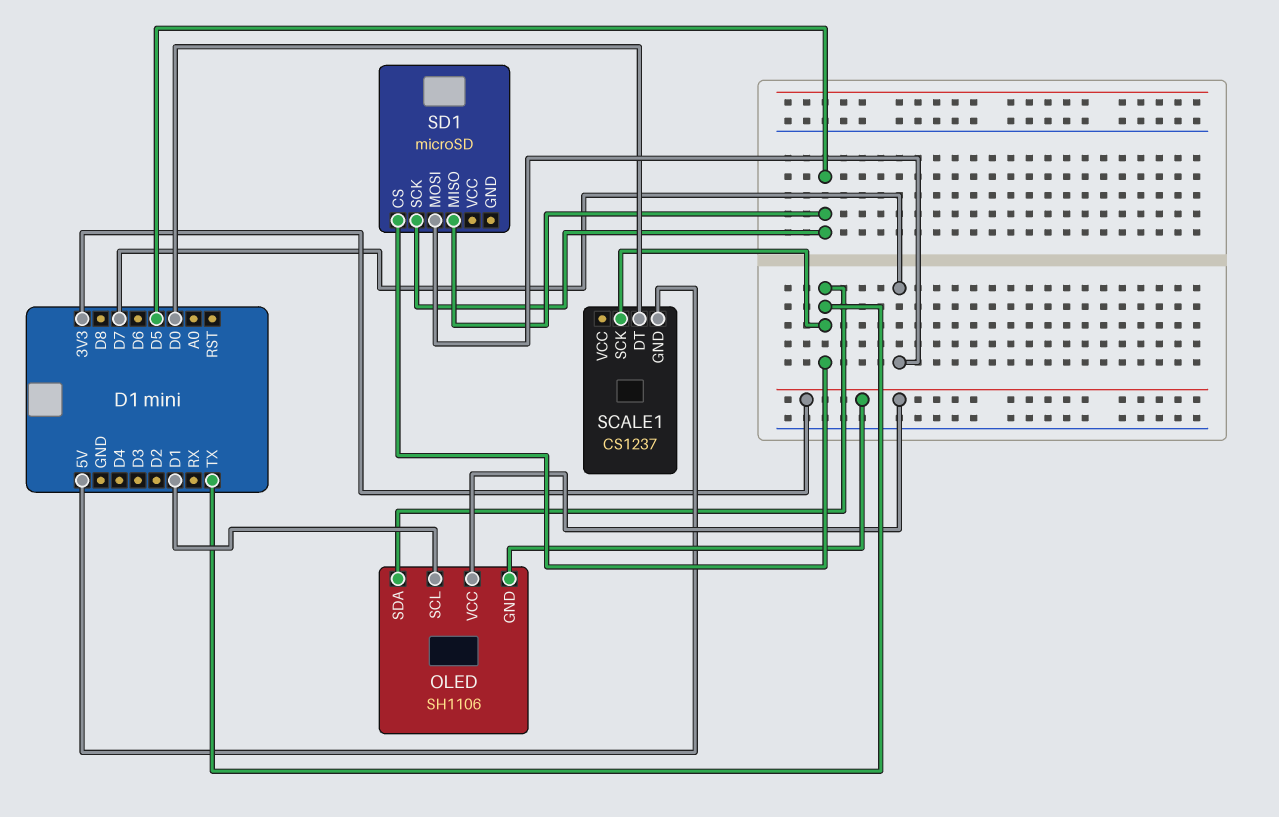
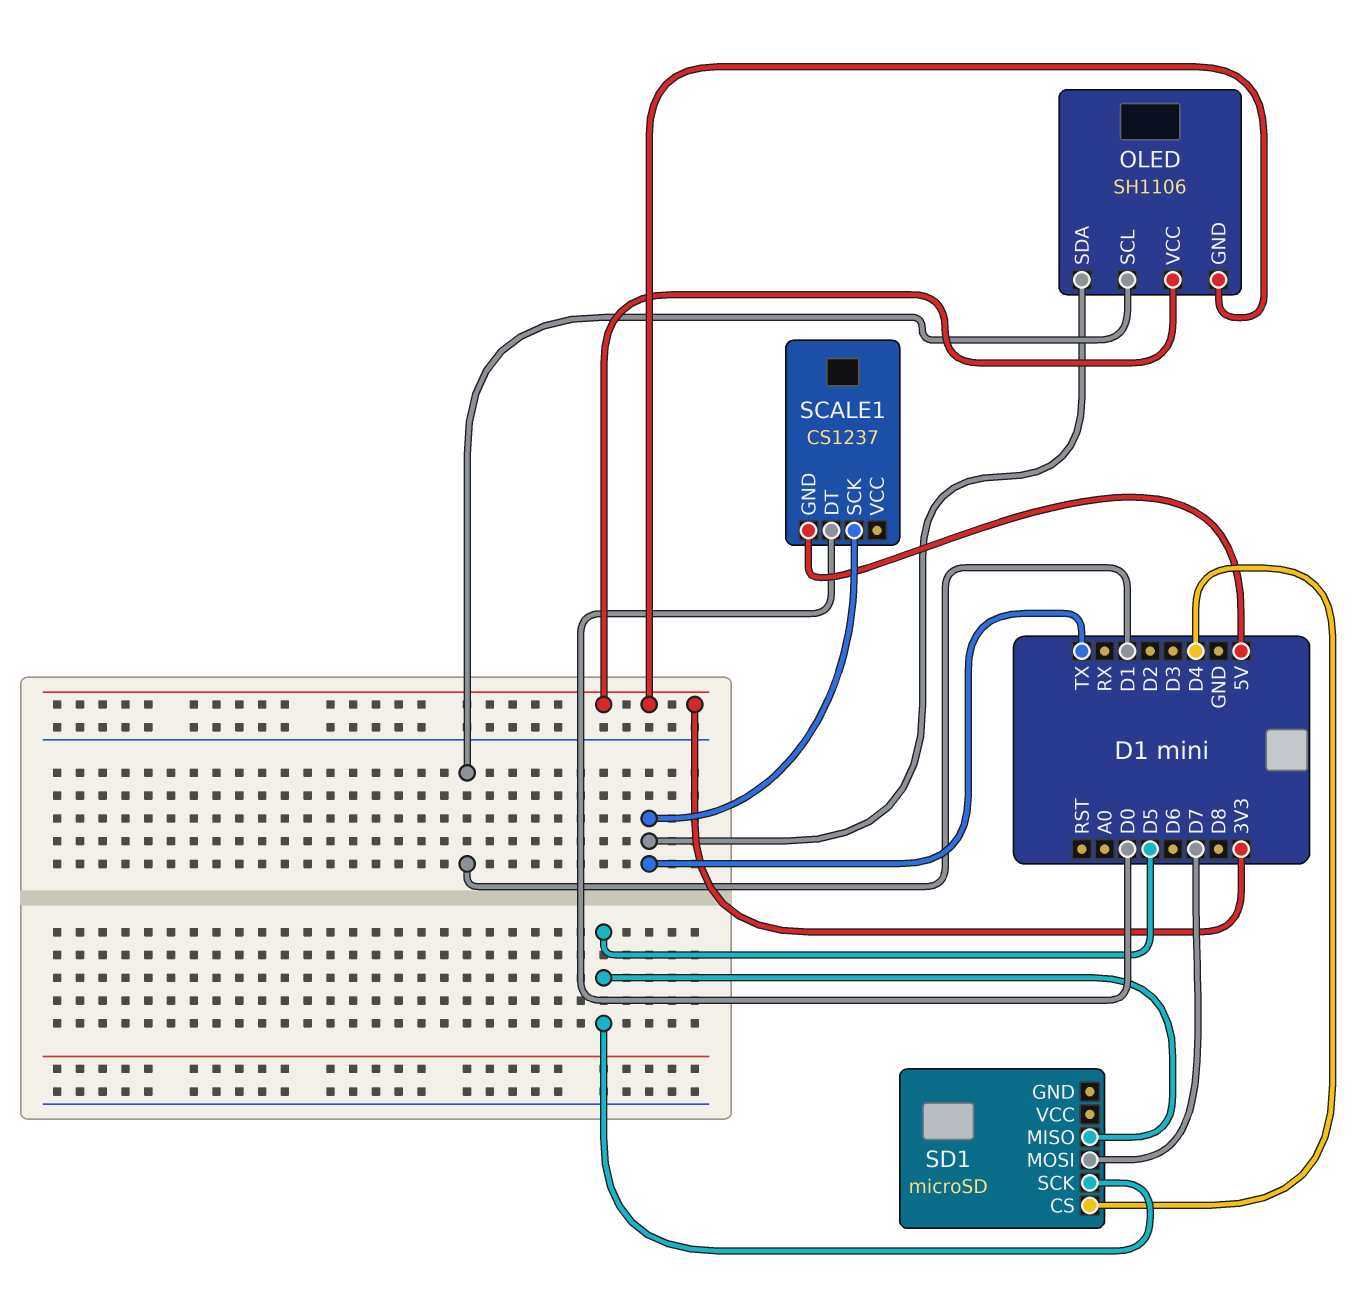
SD1 pin CS: TX -> D4

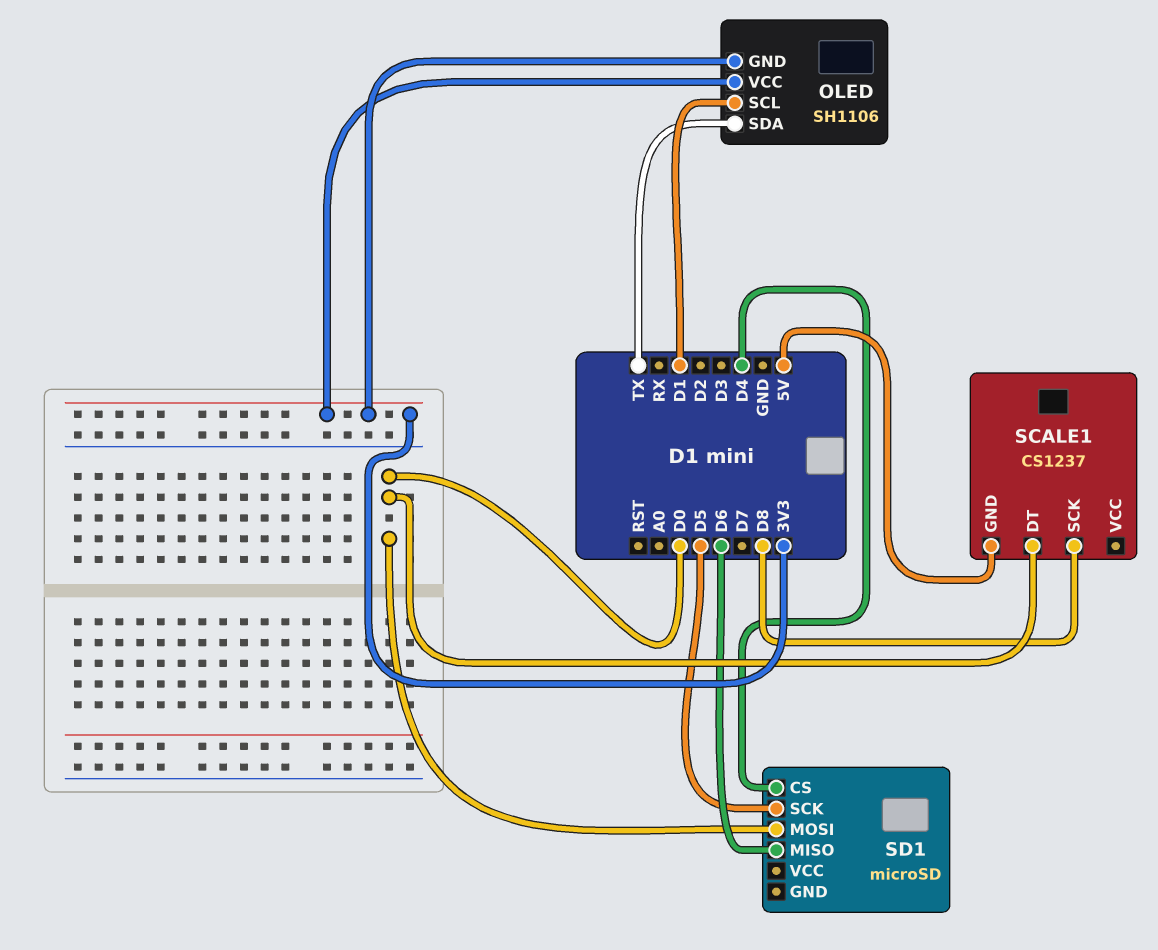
SCALE1 pin SCK: TX -> D8
SD1 pin MISO: D5 -> D6
SD1 pin MOSI: D7 -> D0

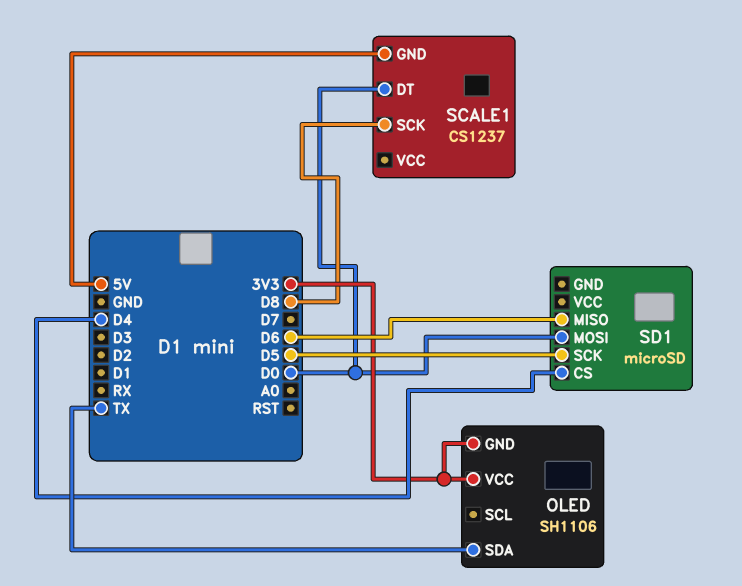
OLED pin SCL: D1 -> none

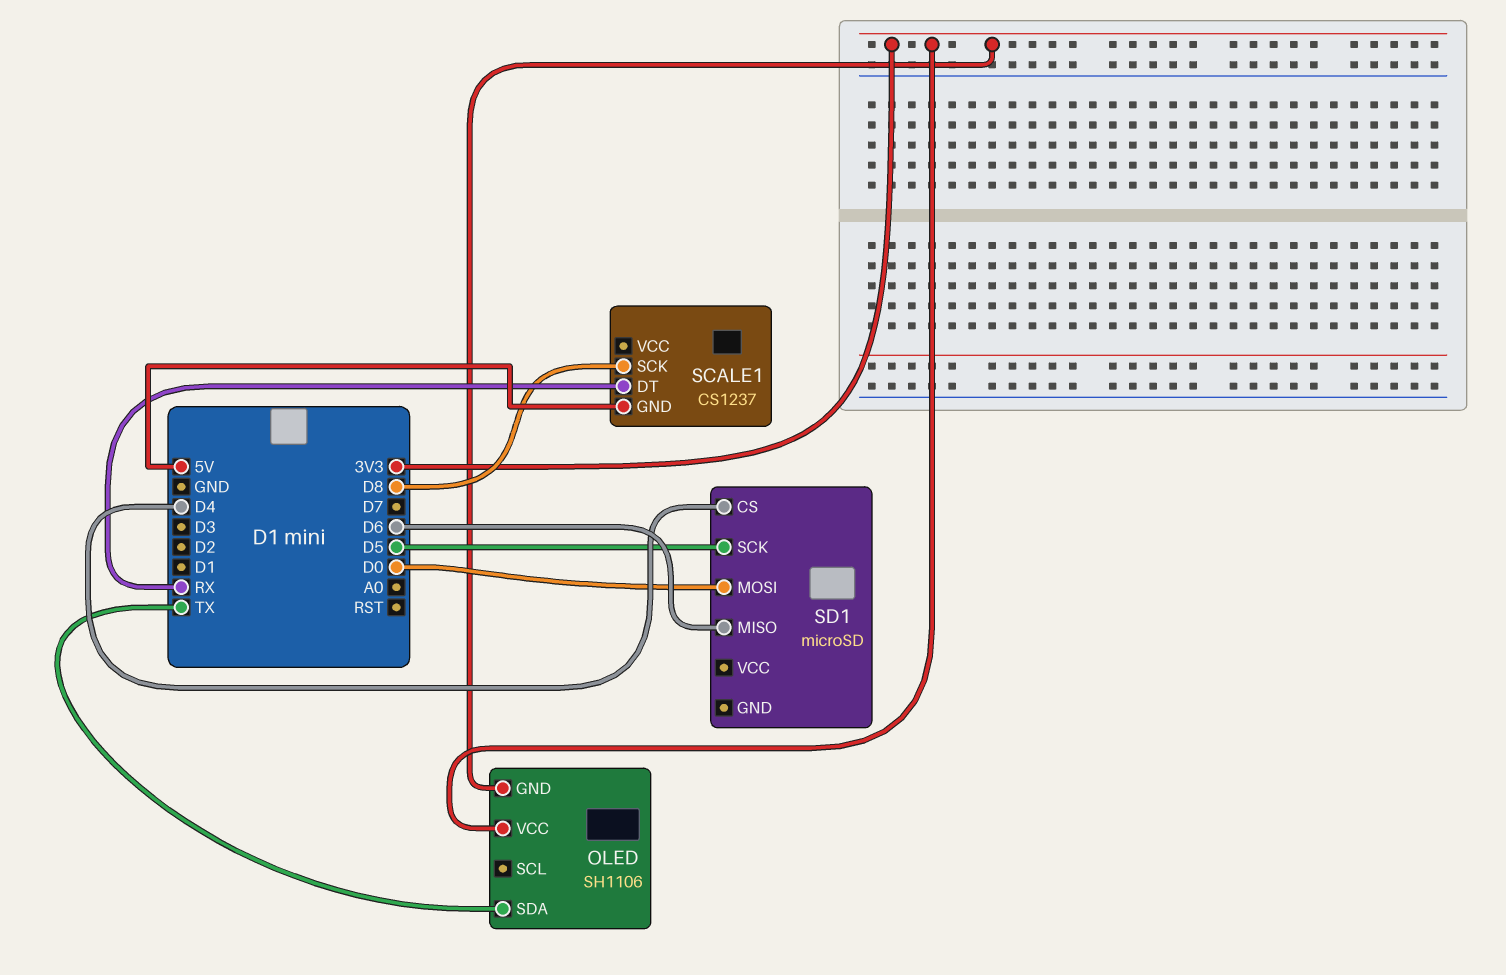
SCALE1 pin DT: D0 -> RX

